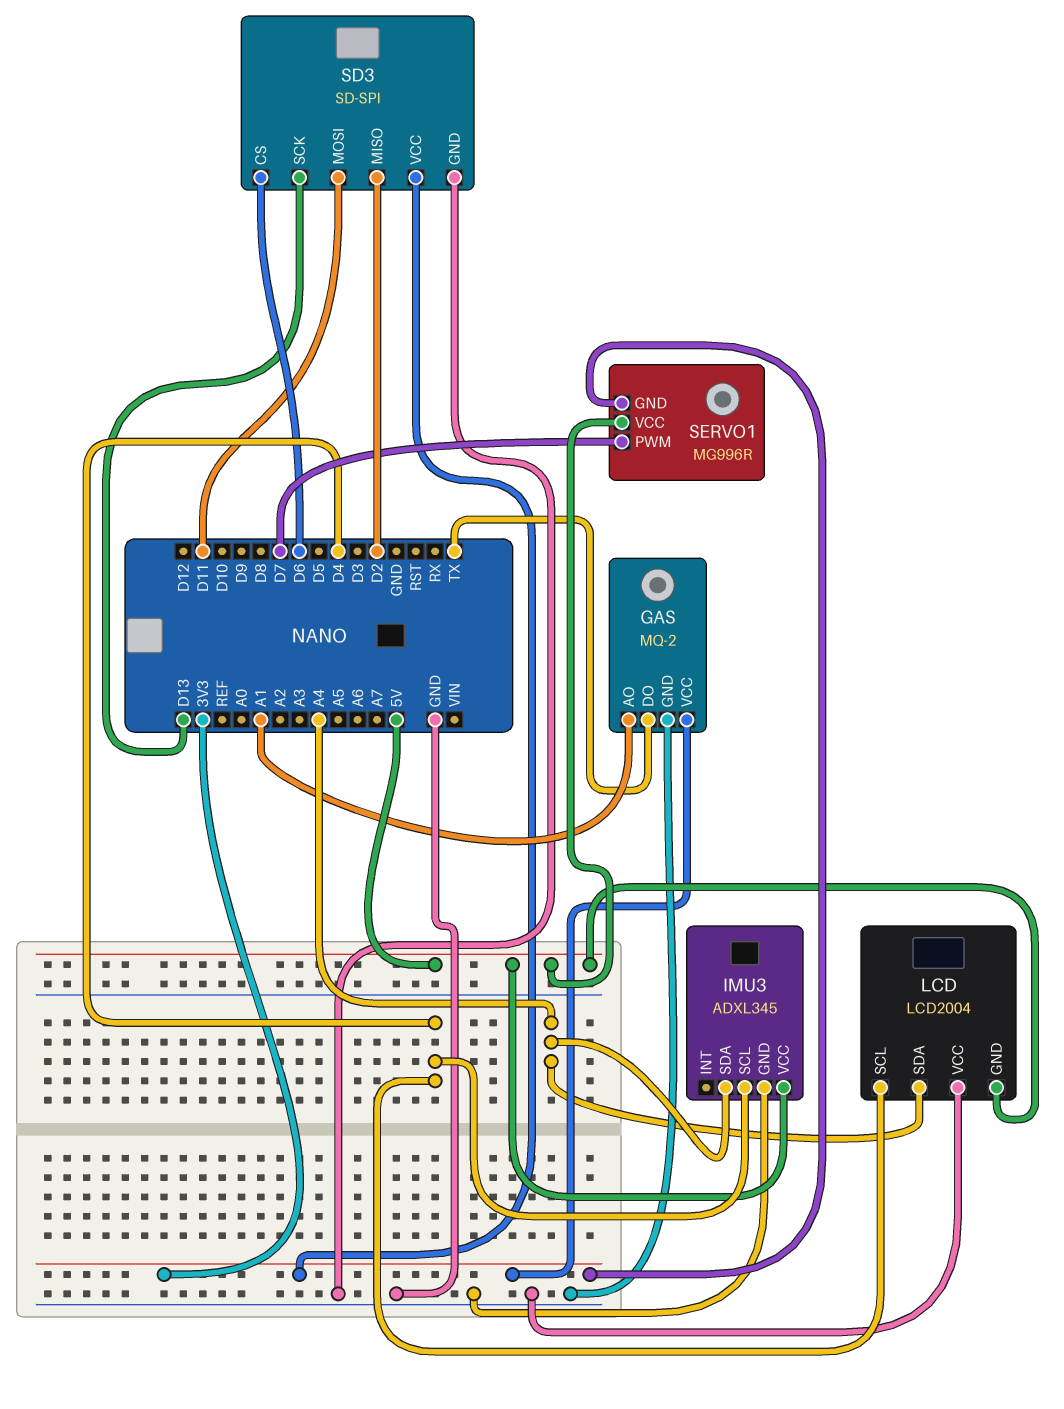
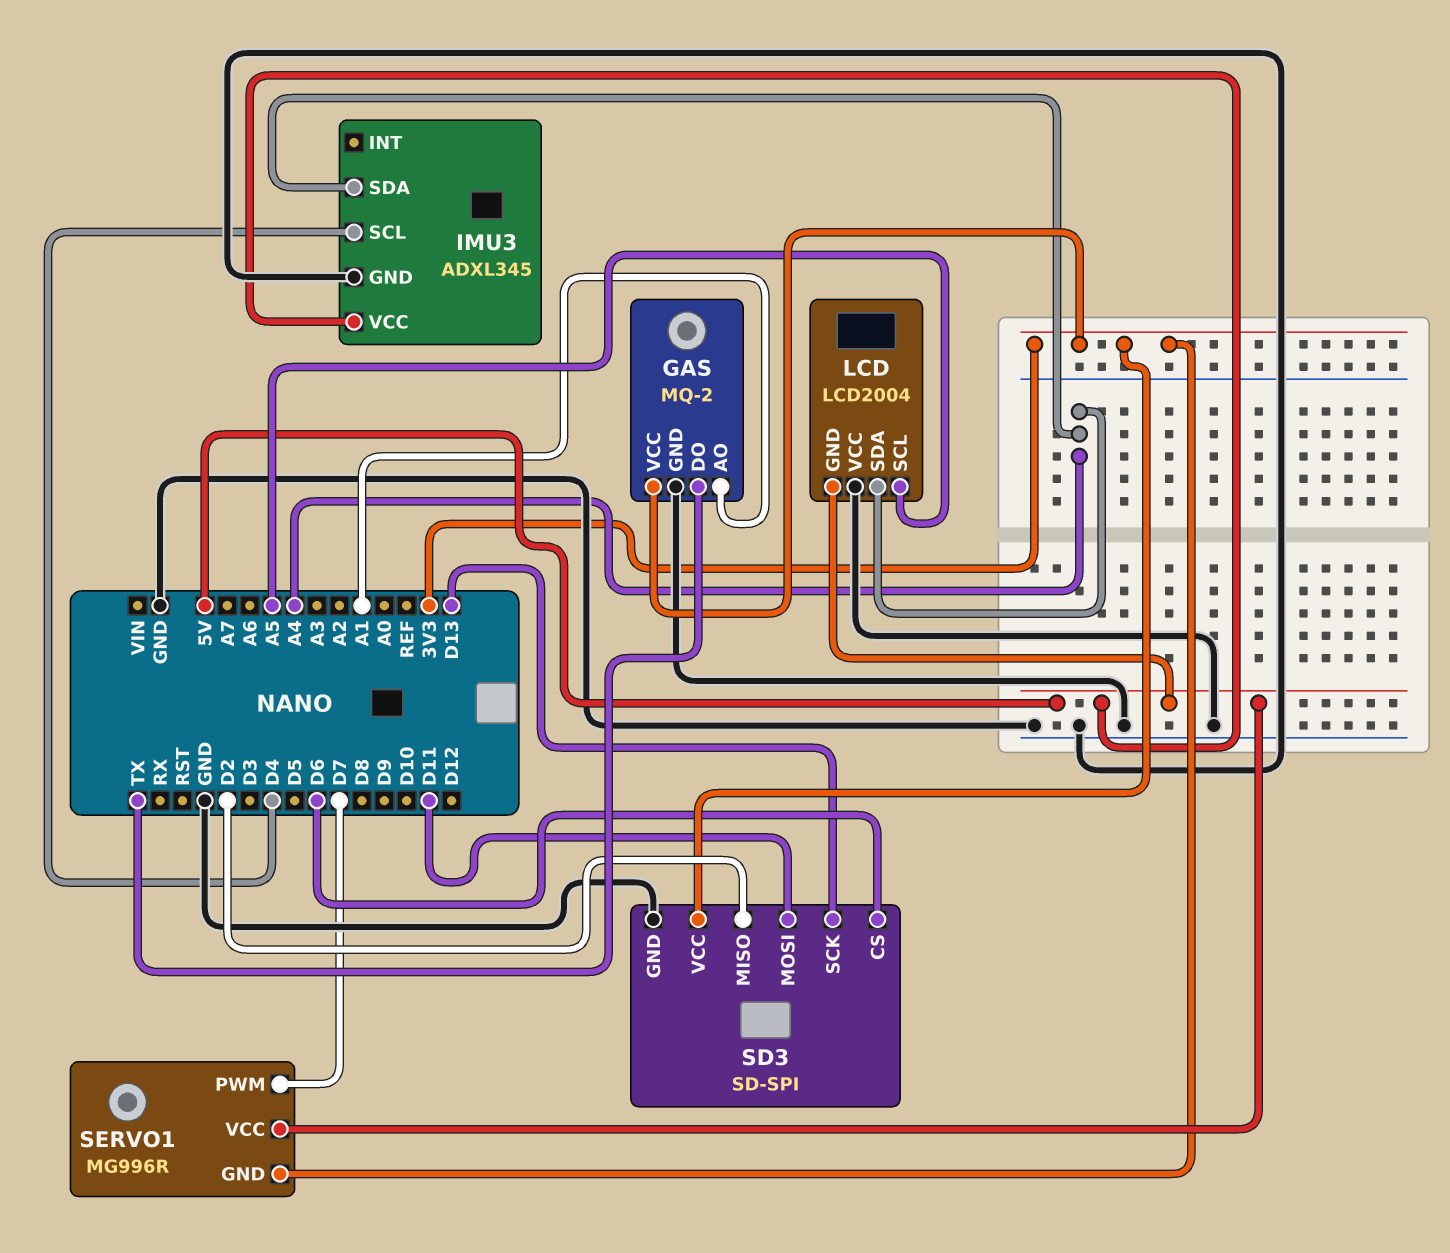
LCD pin SCL: D4 -> A5

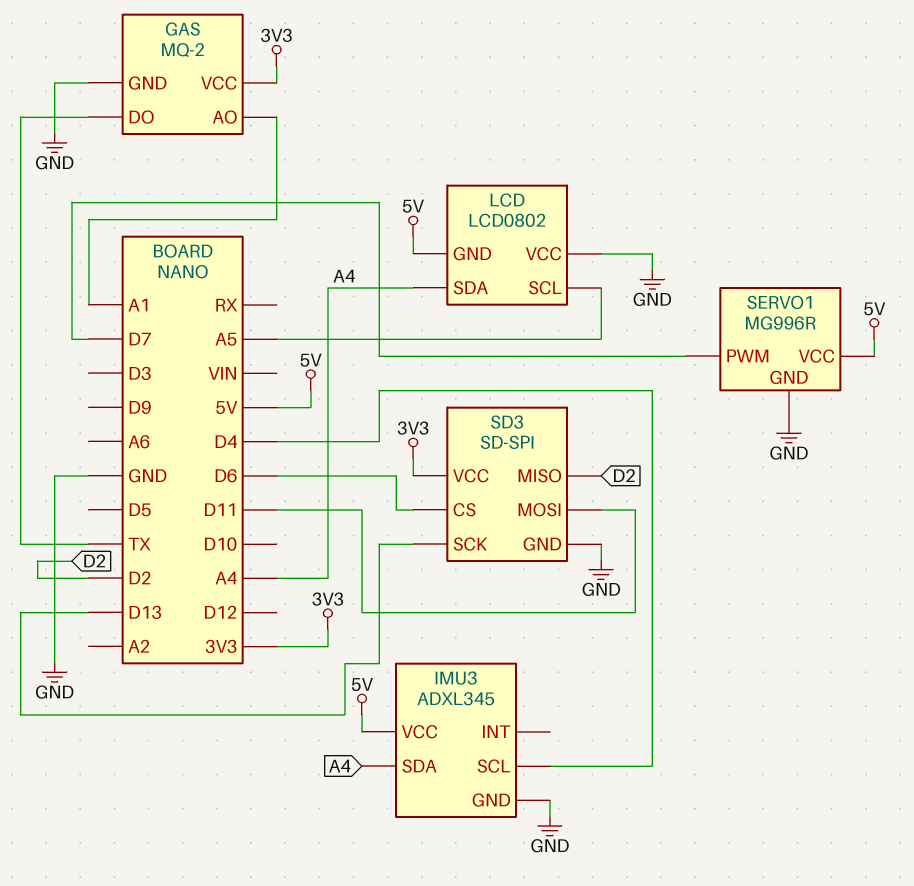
LCD: LCD2004 -> LCD0802
SERVO1 pin GND: 3V3 -> GND

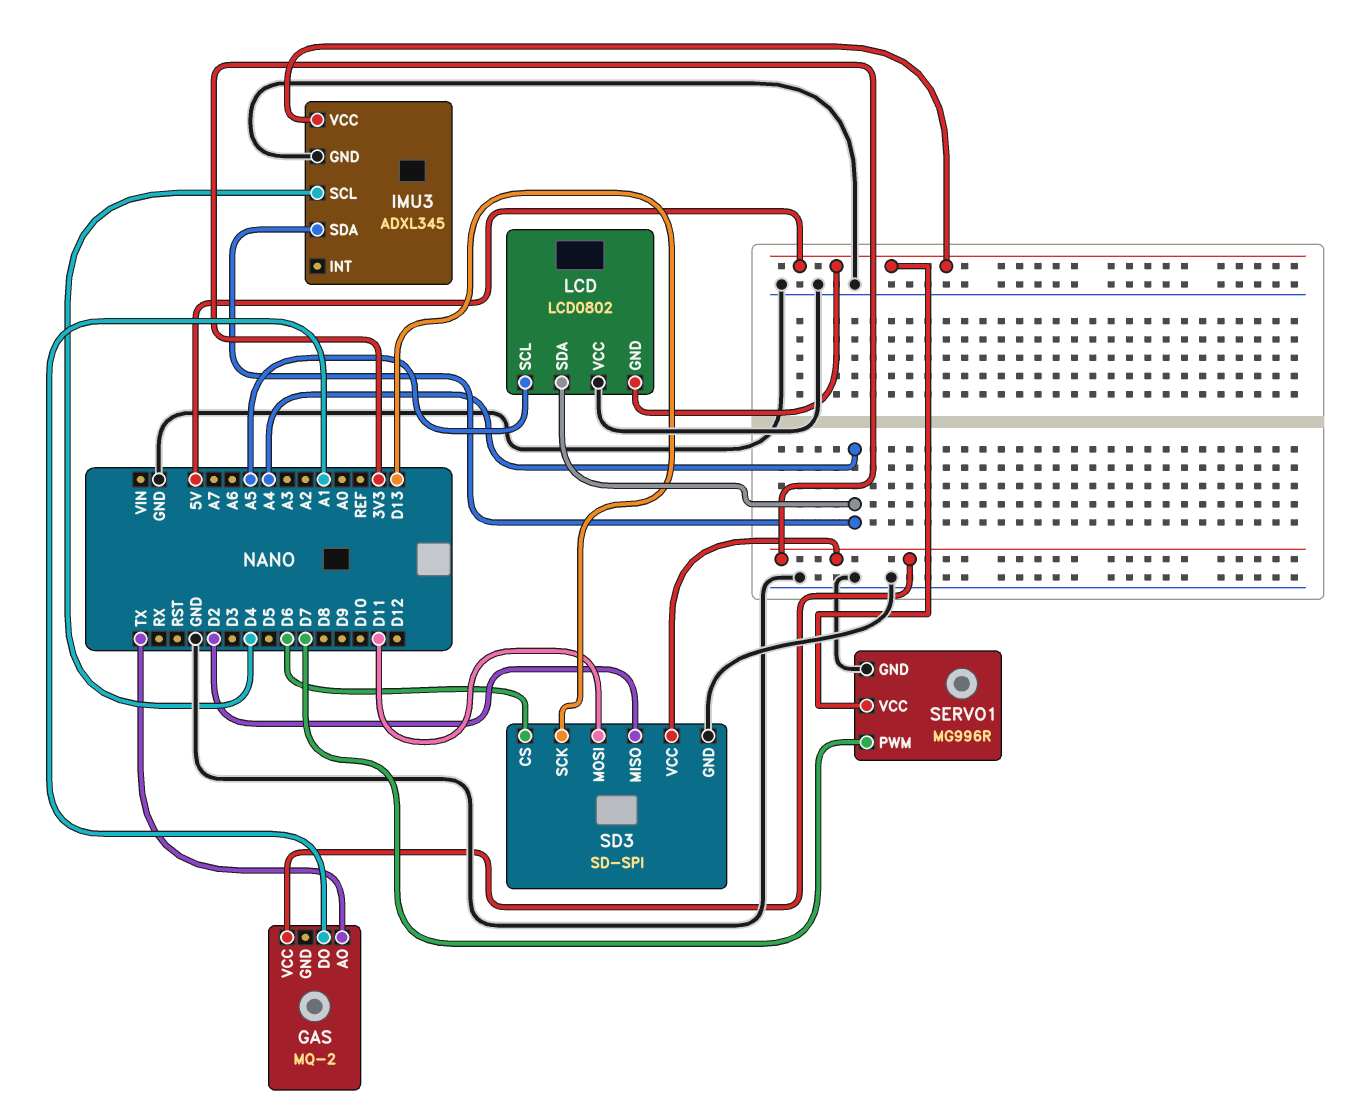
GAS pin AO: A1 -> TX
GAS pin DO: TX -> A1
GAS pin GND: GND -> none

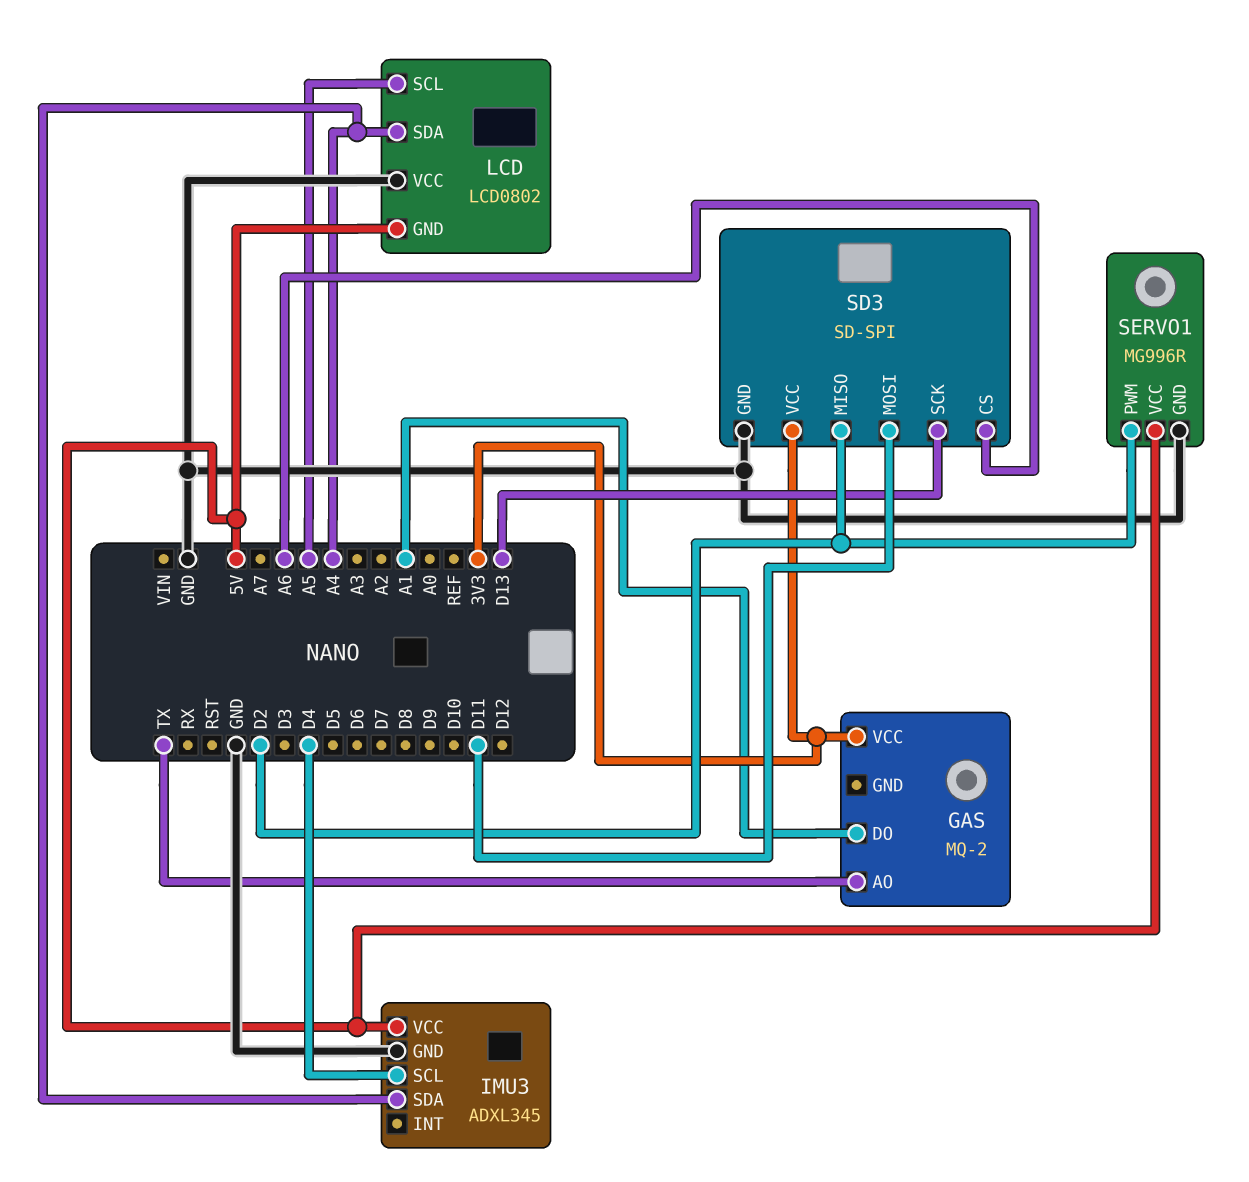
SD3 pin CS: D6 -> A6
SERVO1 pin PWM: D7 -> D2

